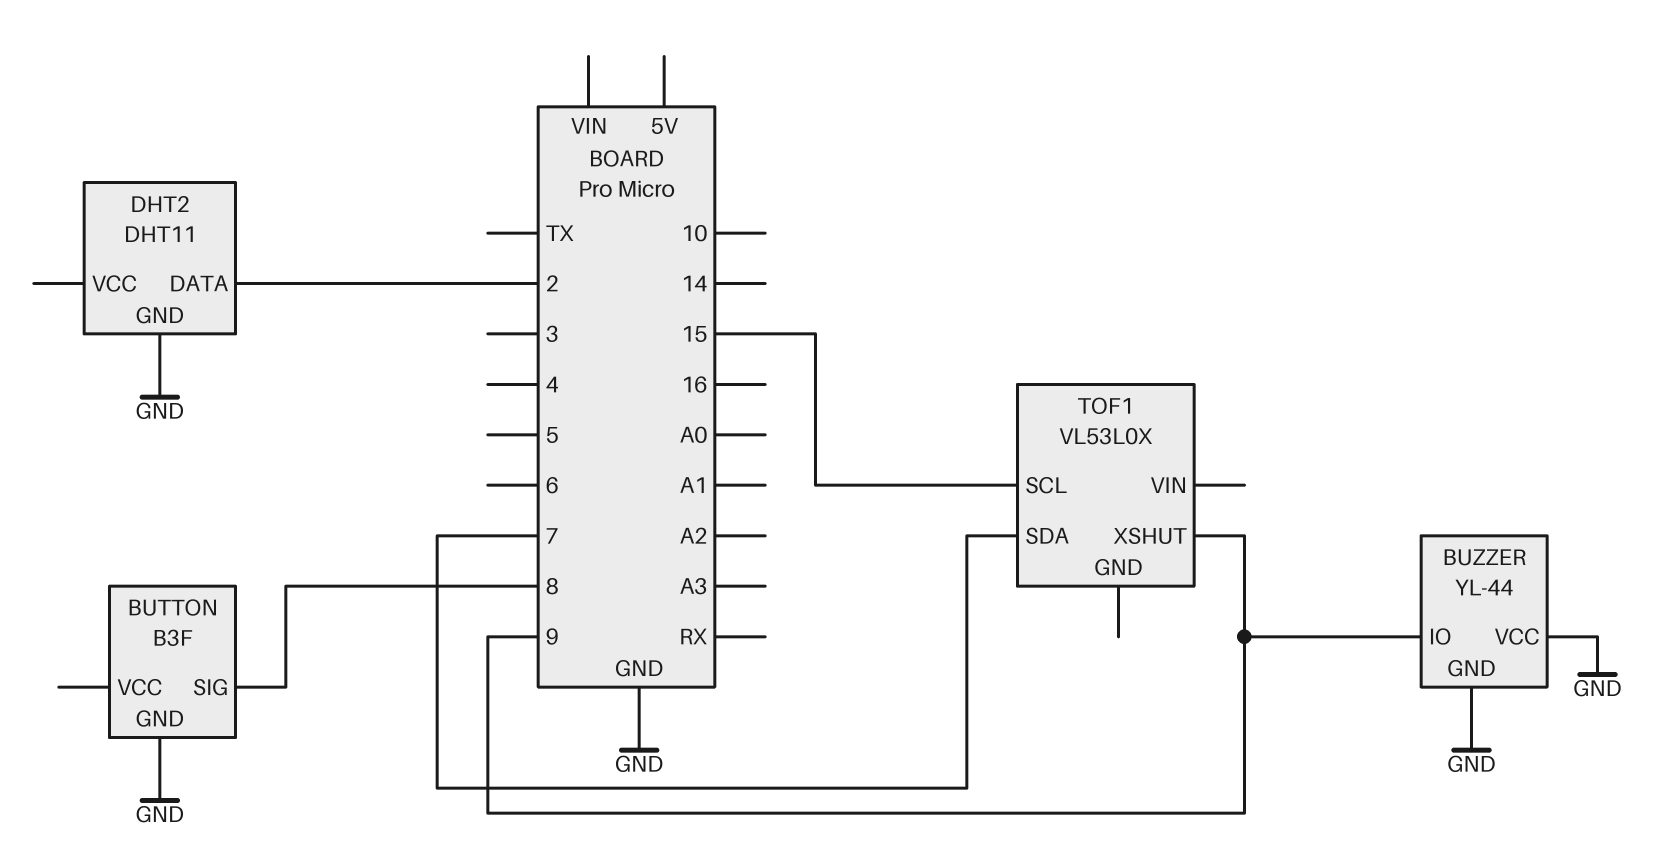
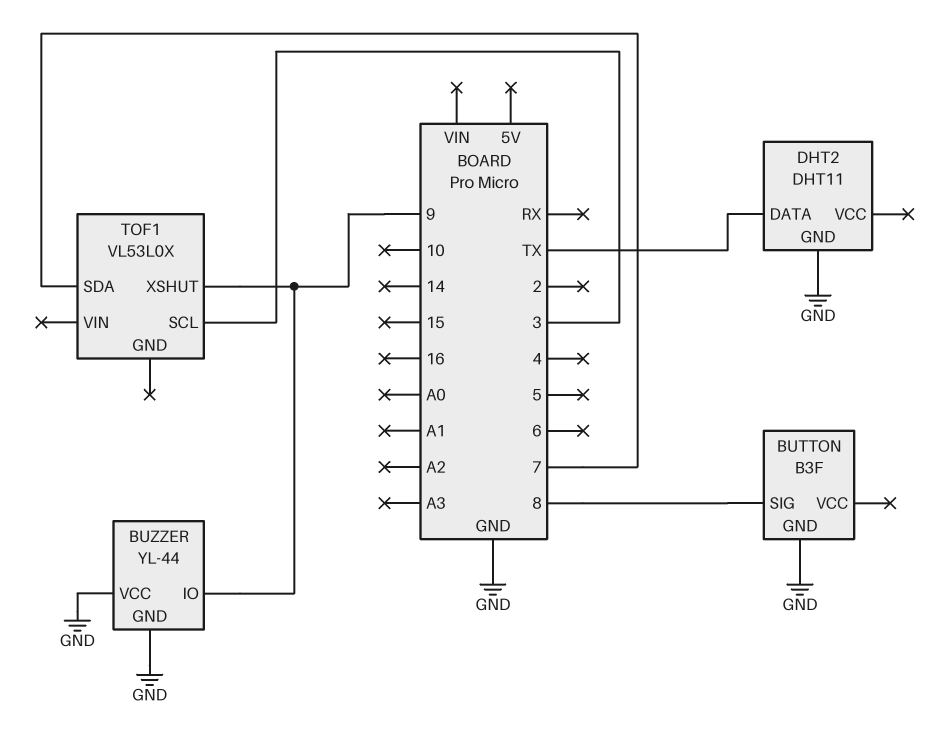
DHT2 pin DATA: 2 -> TX
TOF1 pin SCL: 15 -> 3

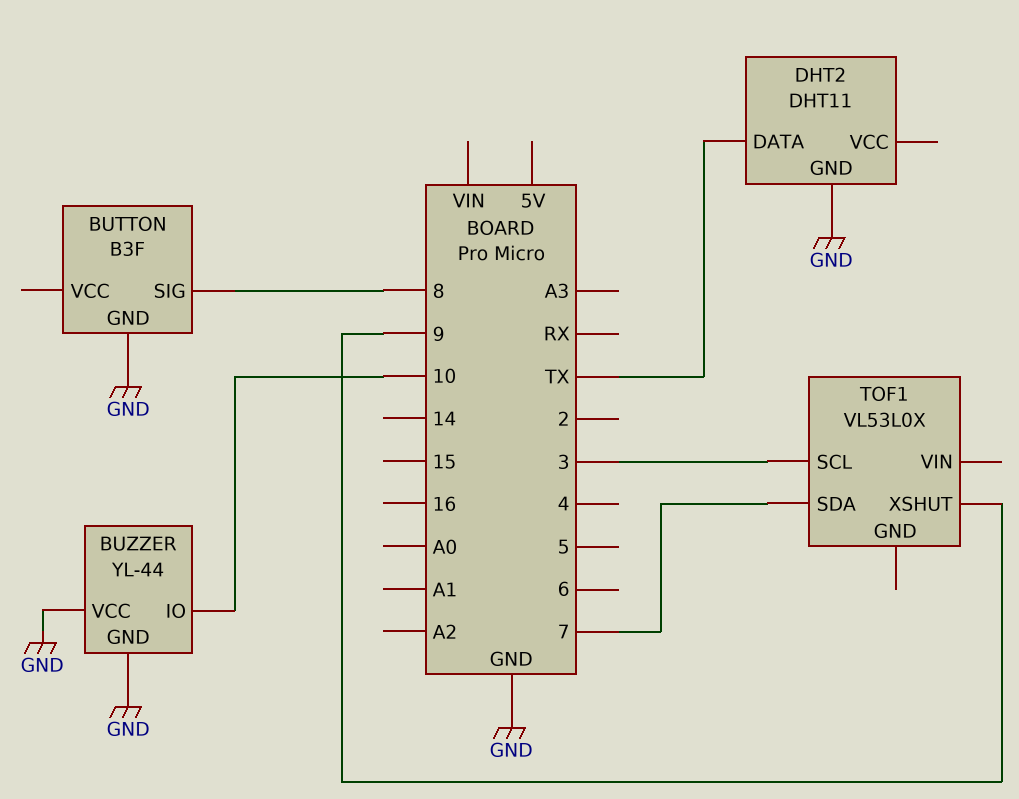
BUZZER pin IO: 9 -> 10

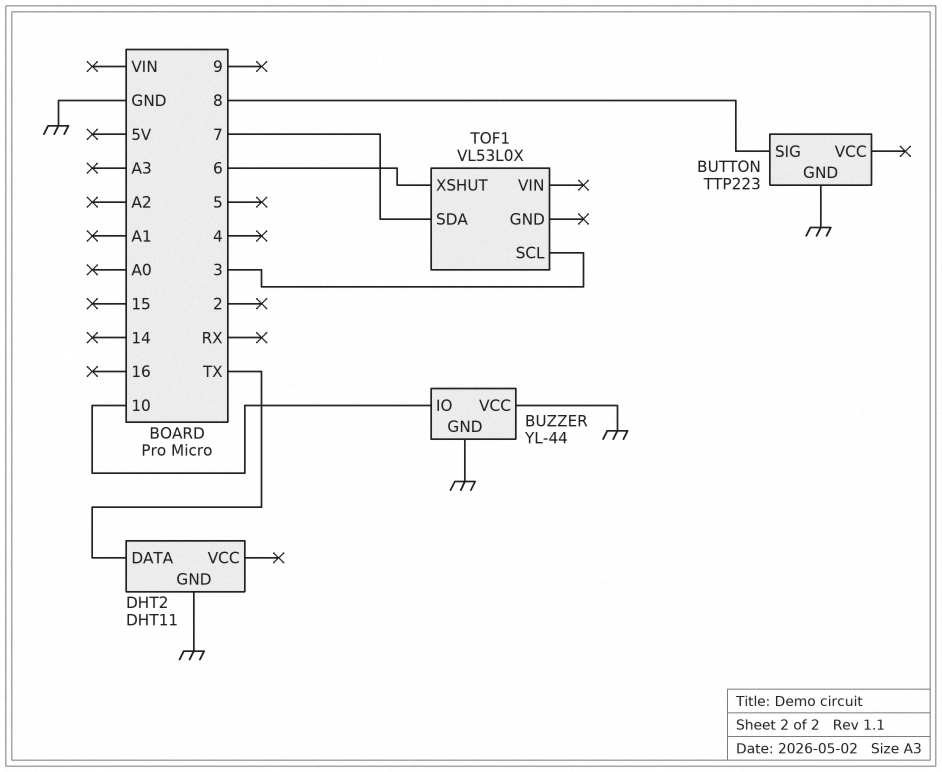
BUTTON: B3F -> TTP223
TOF1 pin XSHUT: 9 -> 6

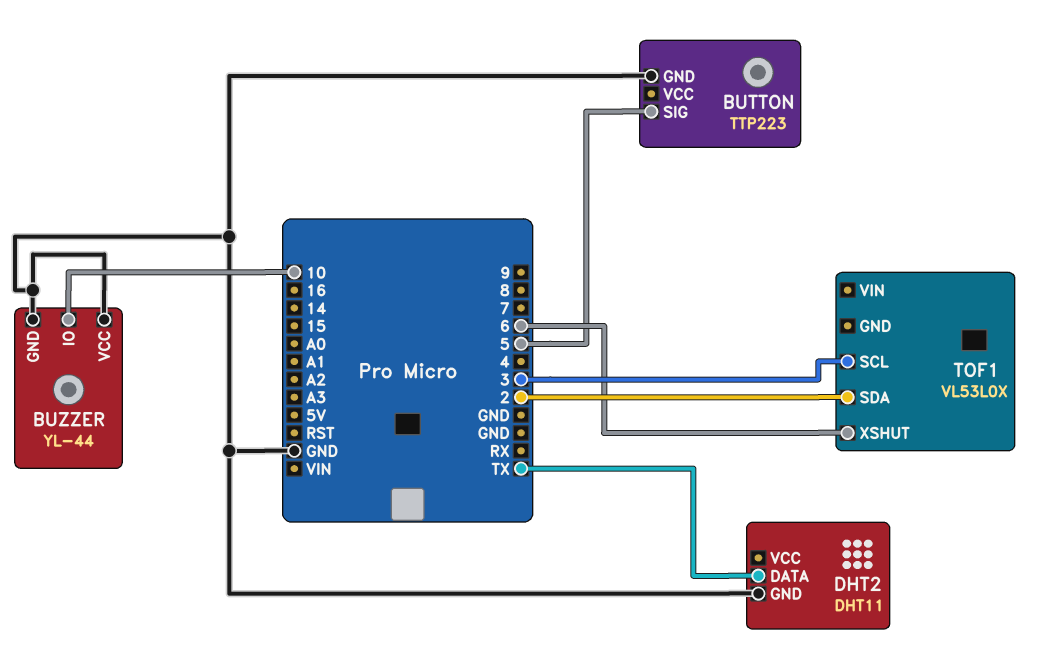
BUTTON pin SIG: 8 -> 5
TOF1 pin SDA: 7 -> 2

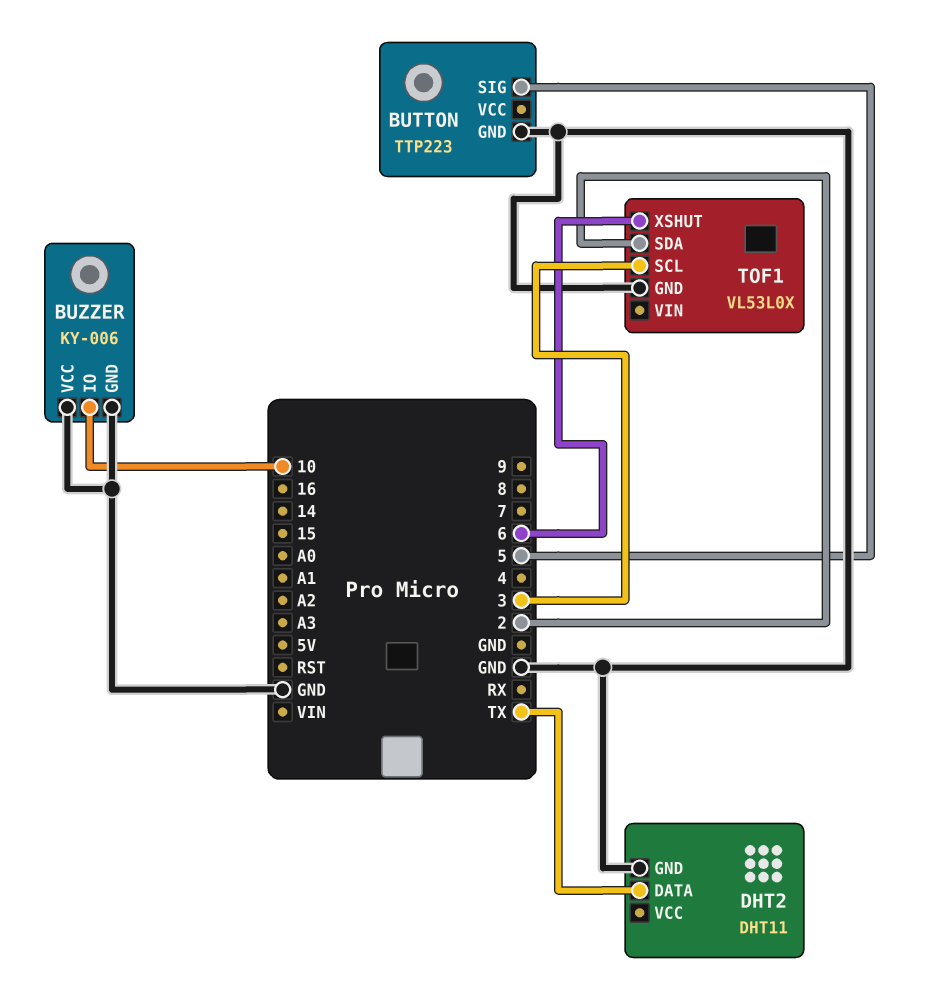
BUZZER: YL-44 -> KY-006
TOF1 pin GND: none -> GND

